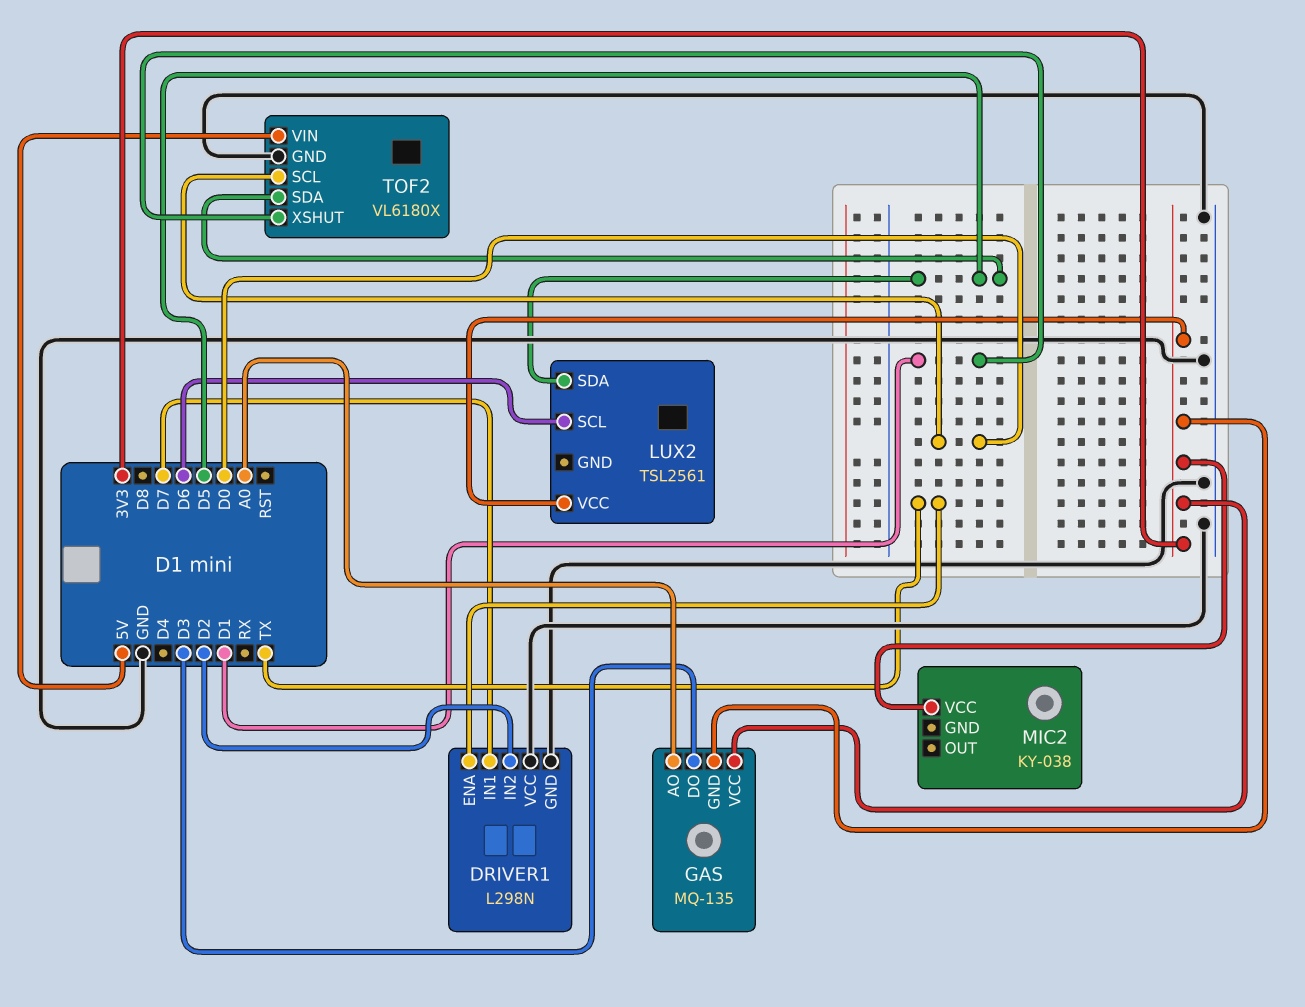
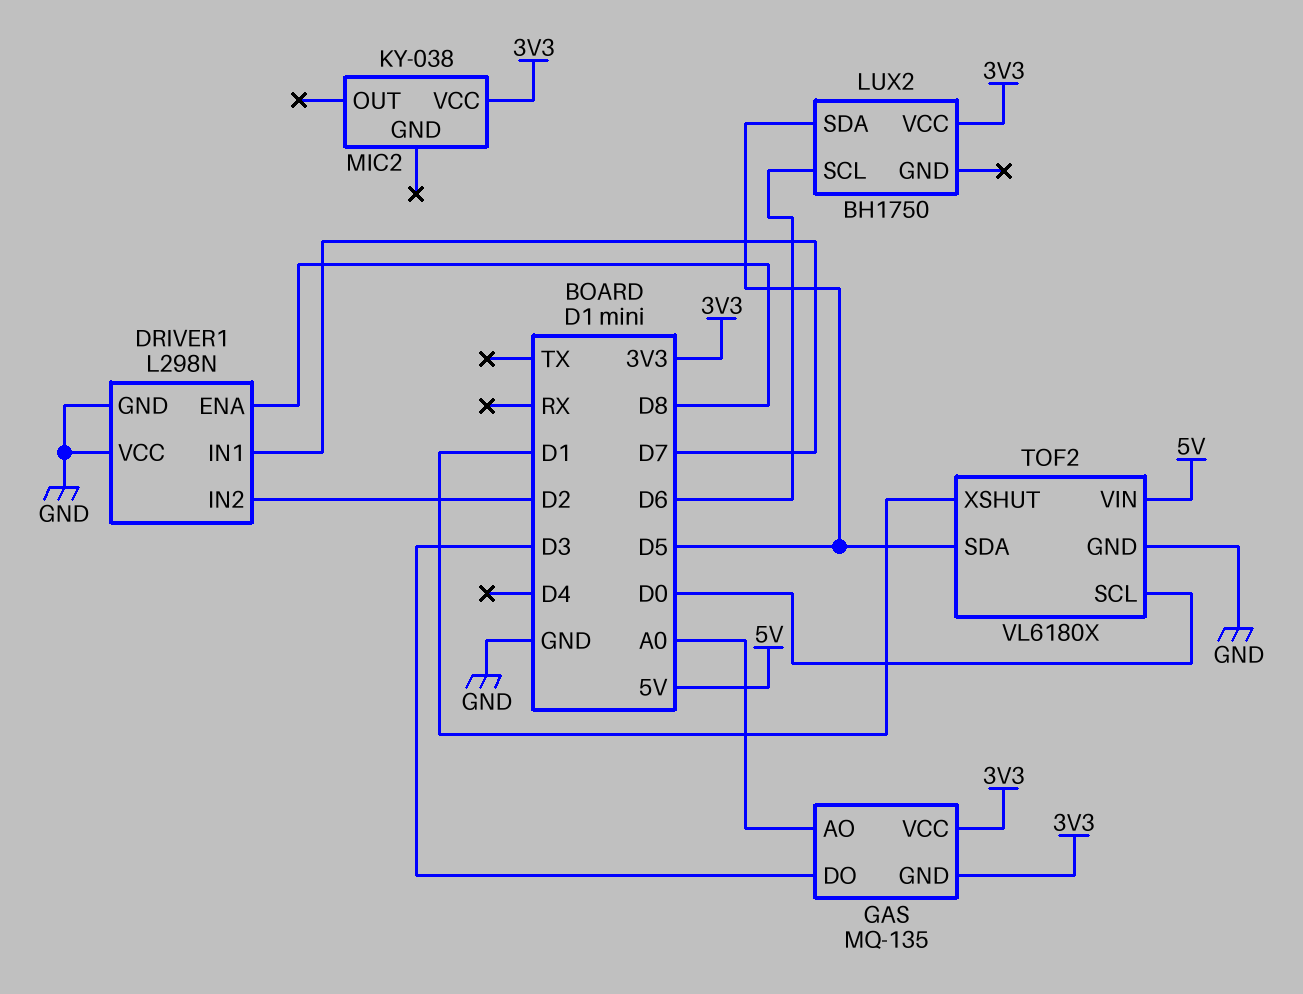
DRIVER1 pin ENA: TX -> D8
LUX2: TSL2561 -> BH1750

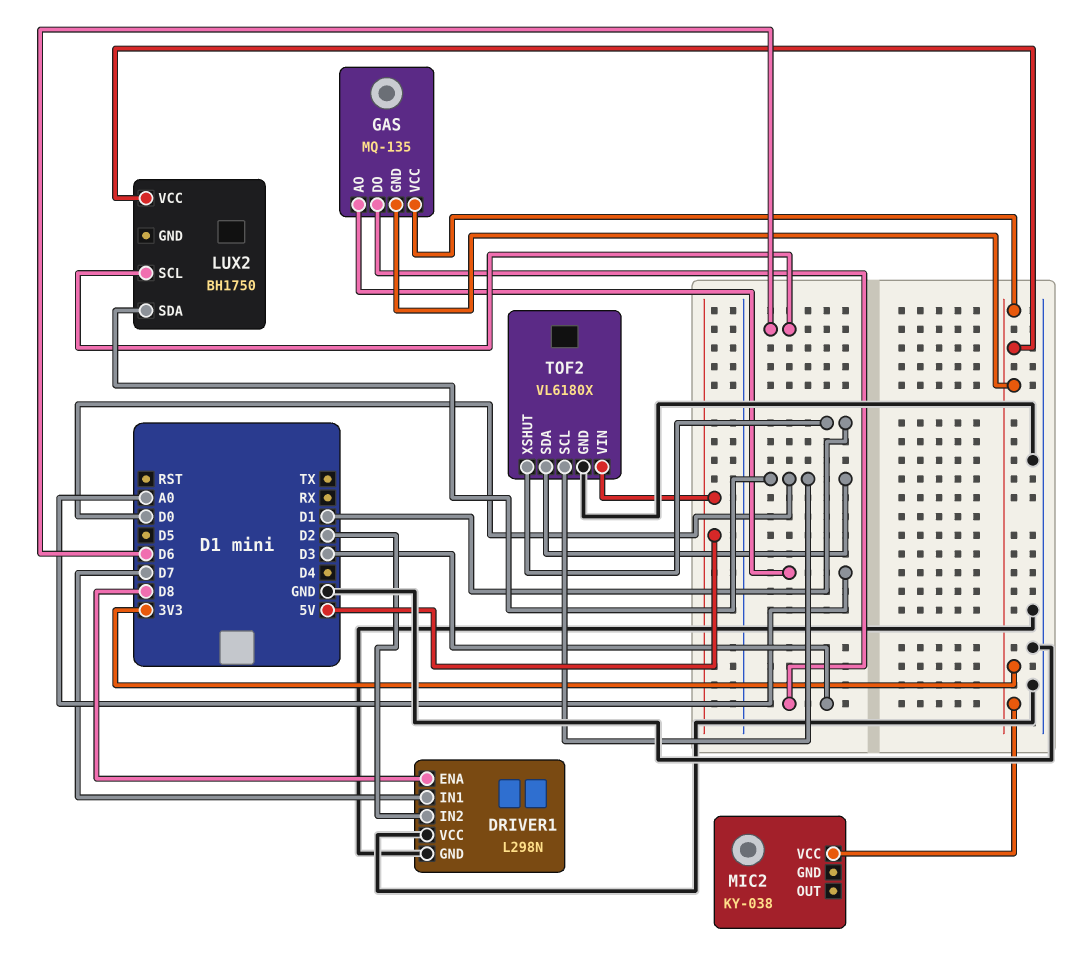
LUX2 pin SDA: D5 -> D0
TOF2 pin SDA: D5 -> D0

